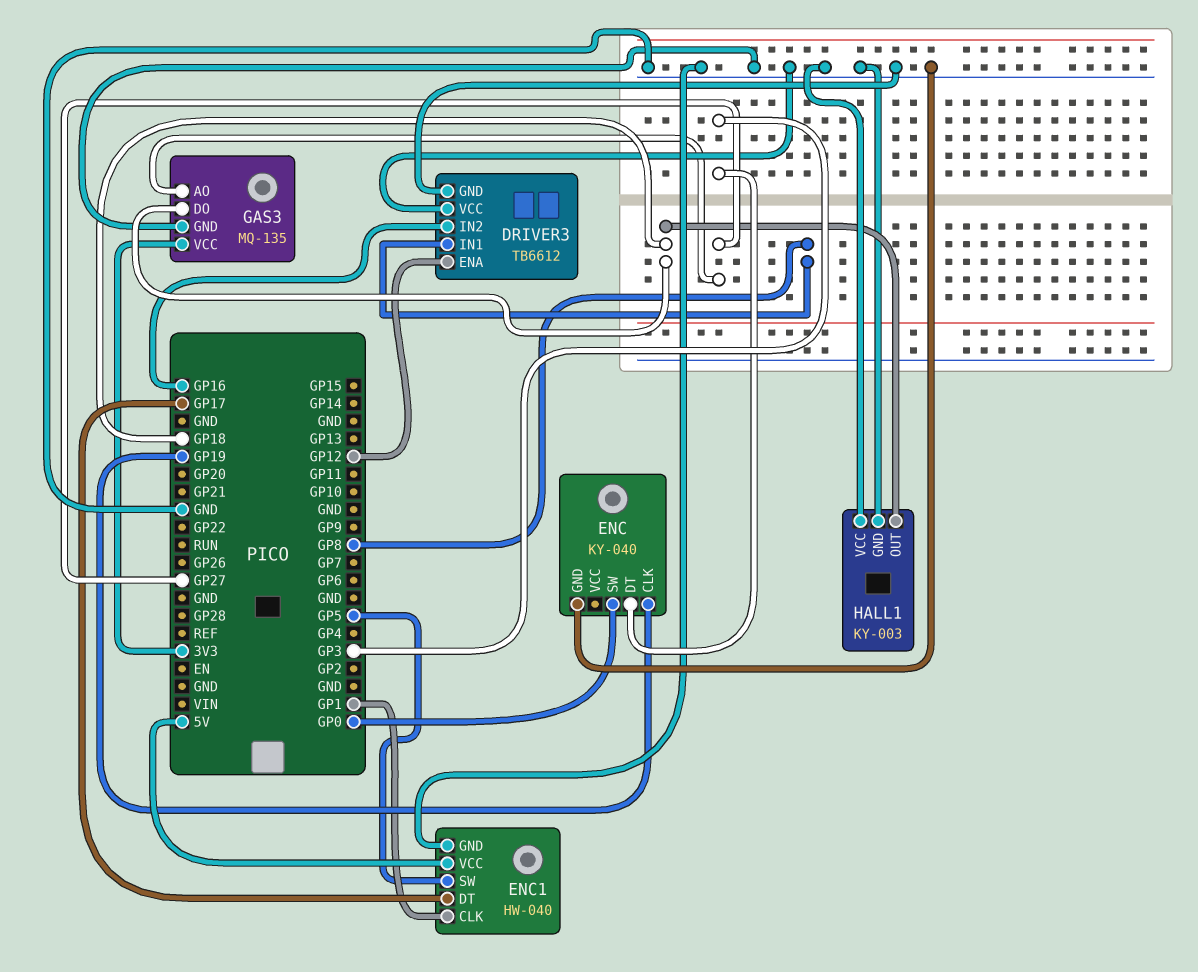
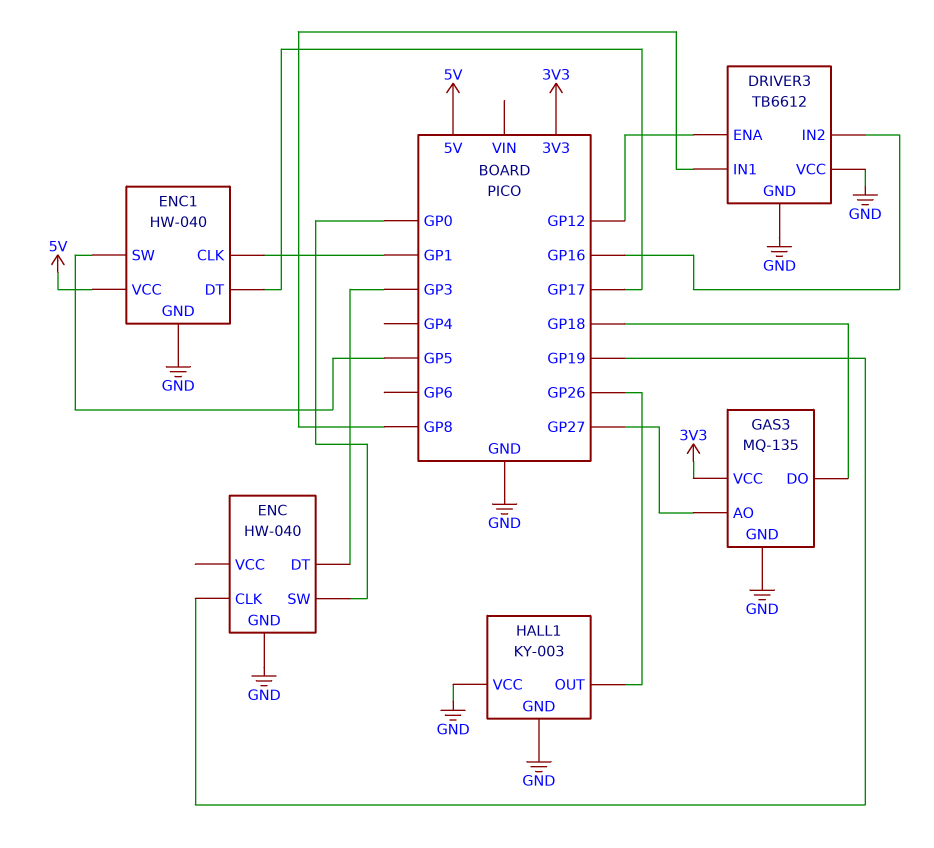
ENC: KY-040 -> HW-040
HALL1 pin OUT: GP18 -> GP26

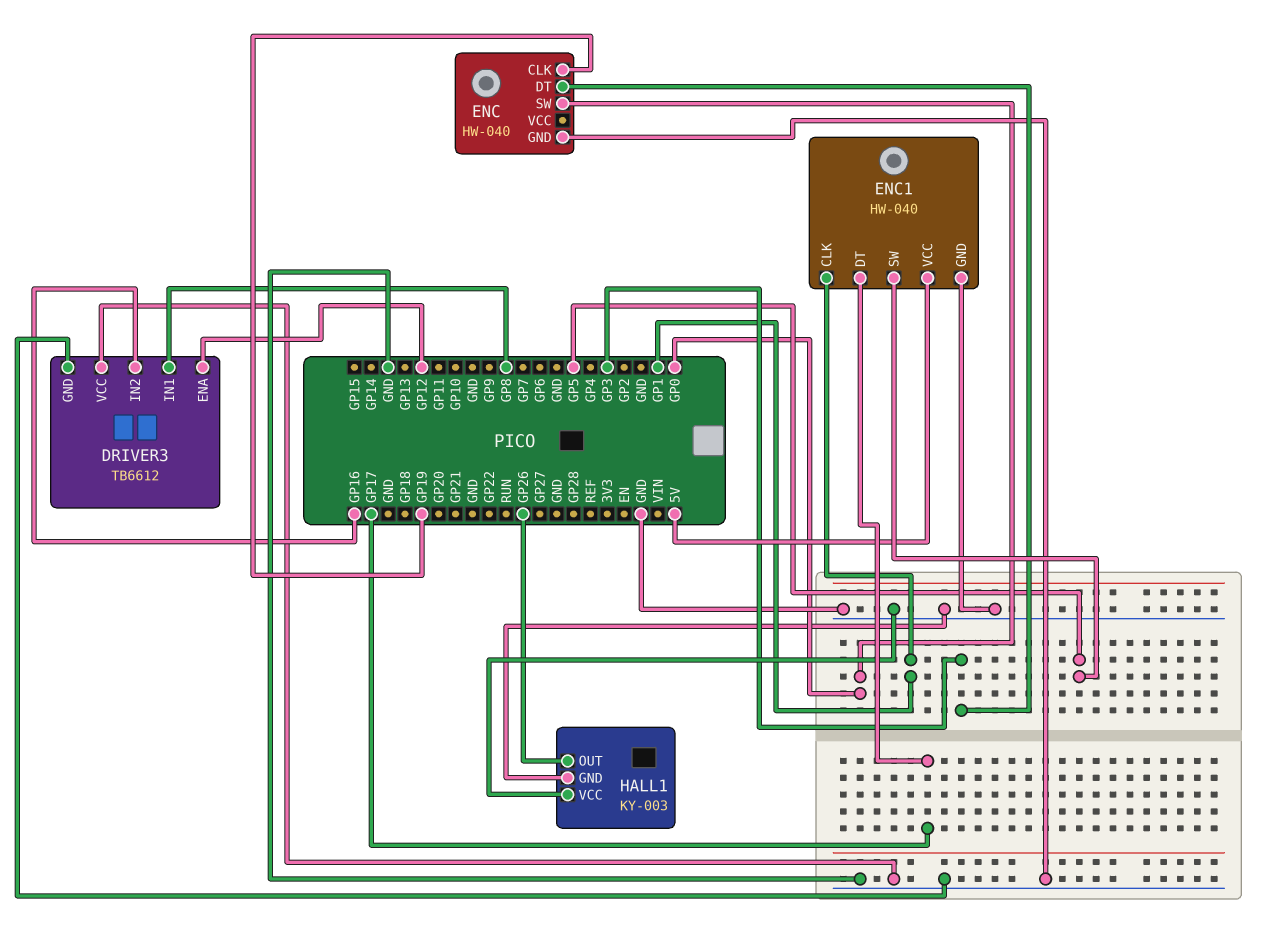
GAS3: MQ-135 -> none
GAS3 pin AO: GP27 -> none
GAS3 pin DO: GP18 -> none
GAS3 pin GND: GND -> none
GAS3 pin VCC: 3V3 -> none

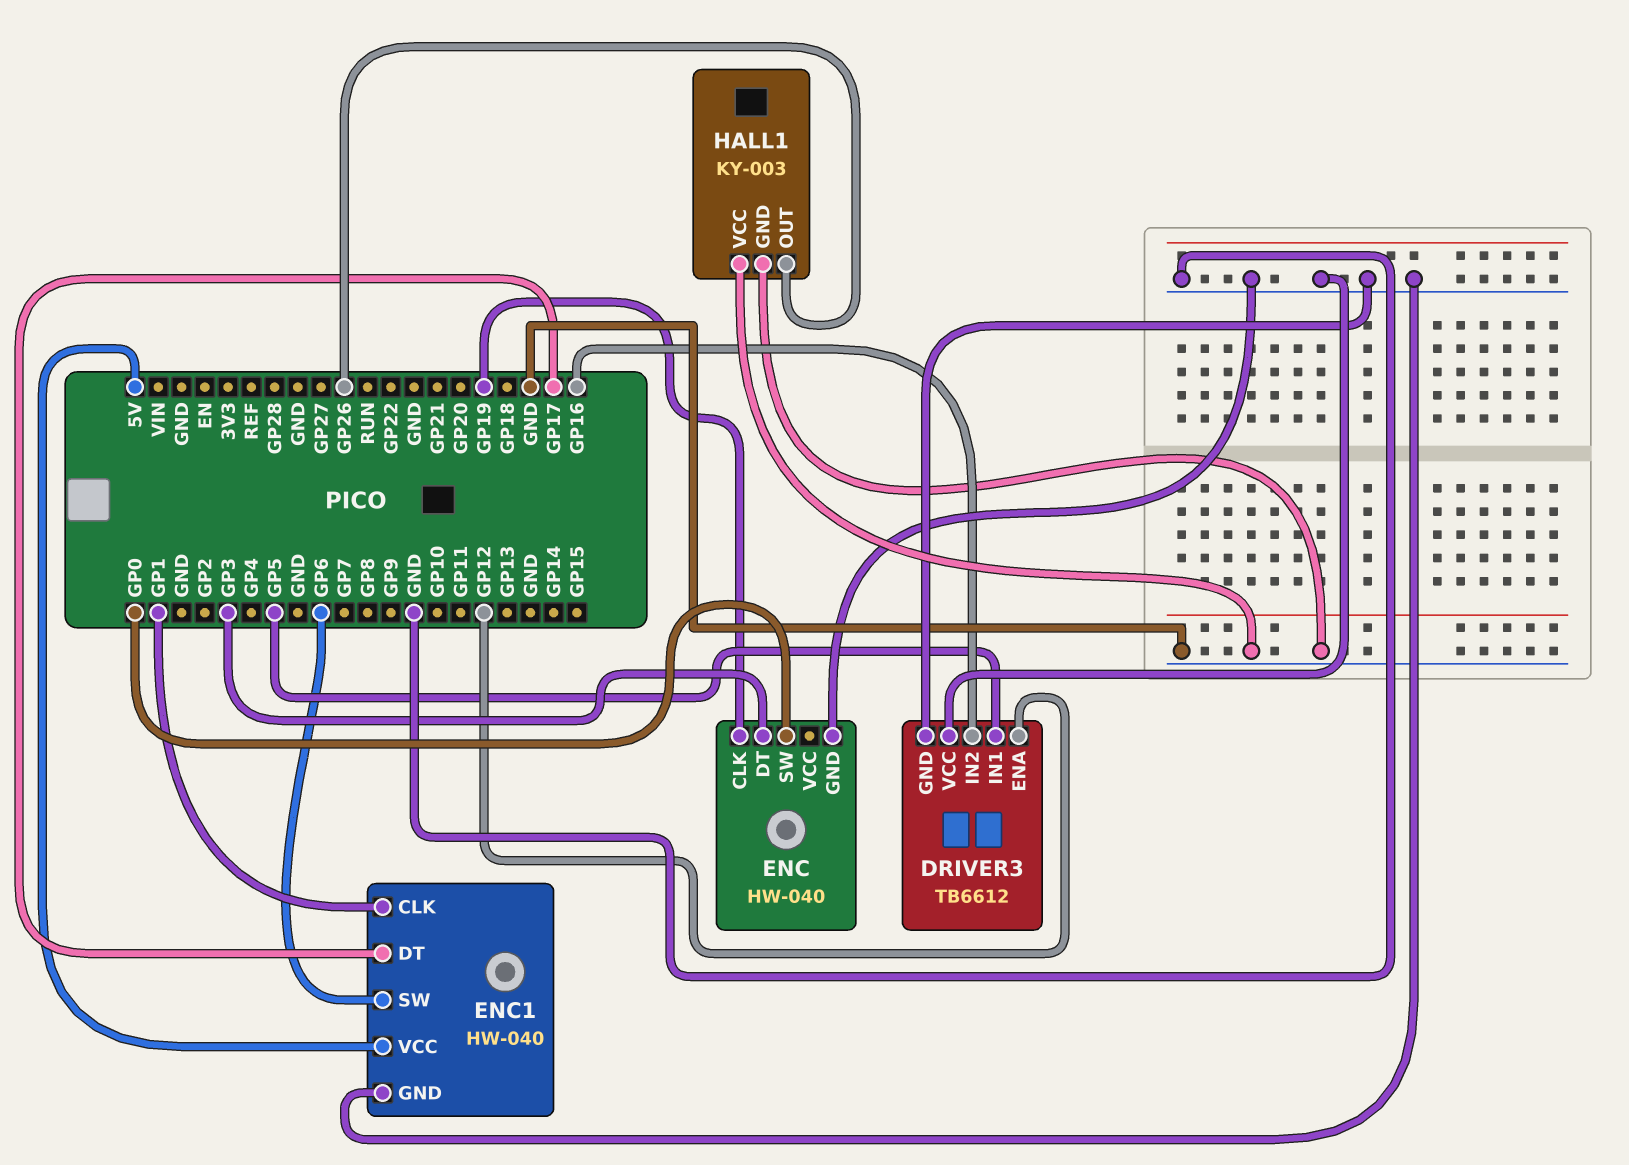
DRIVER3 pin IN1: GP8 -> GP5
ENC1 pin SW: GP5 -> GP6

